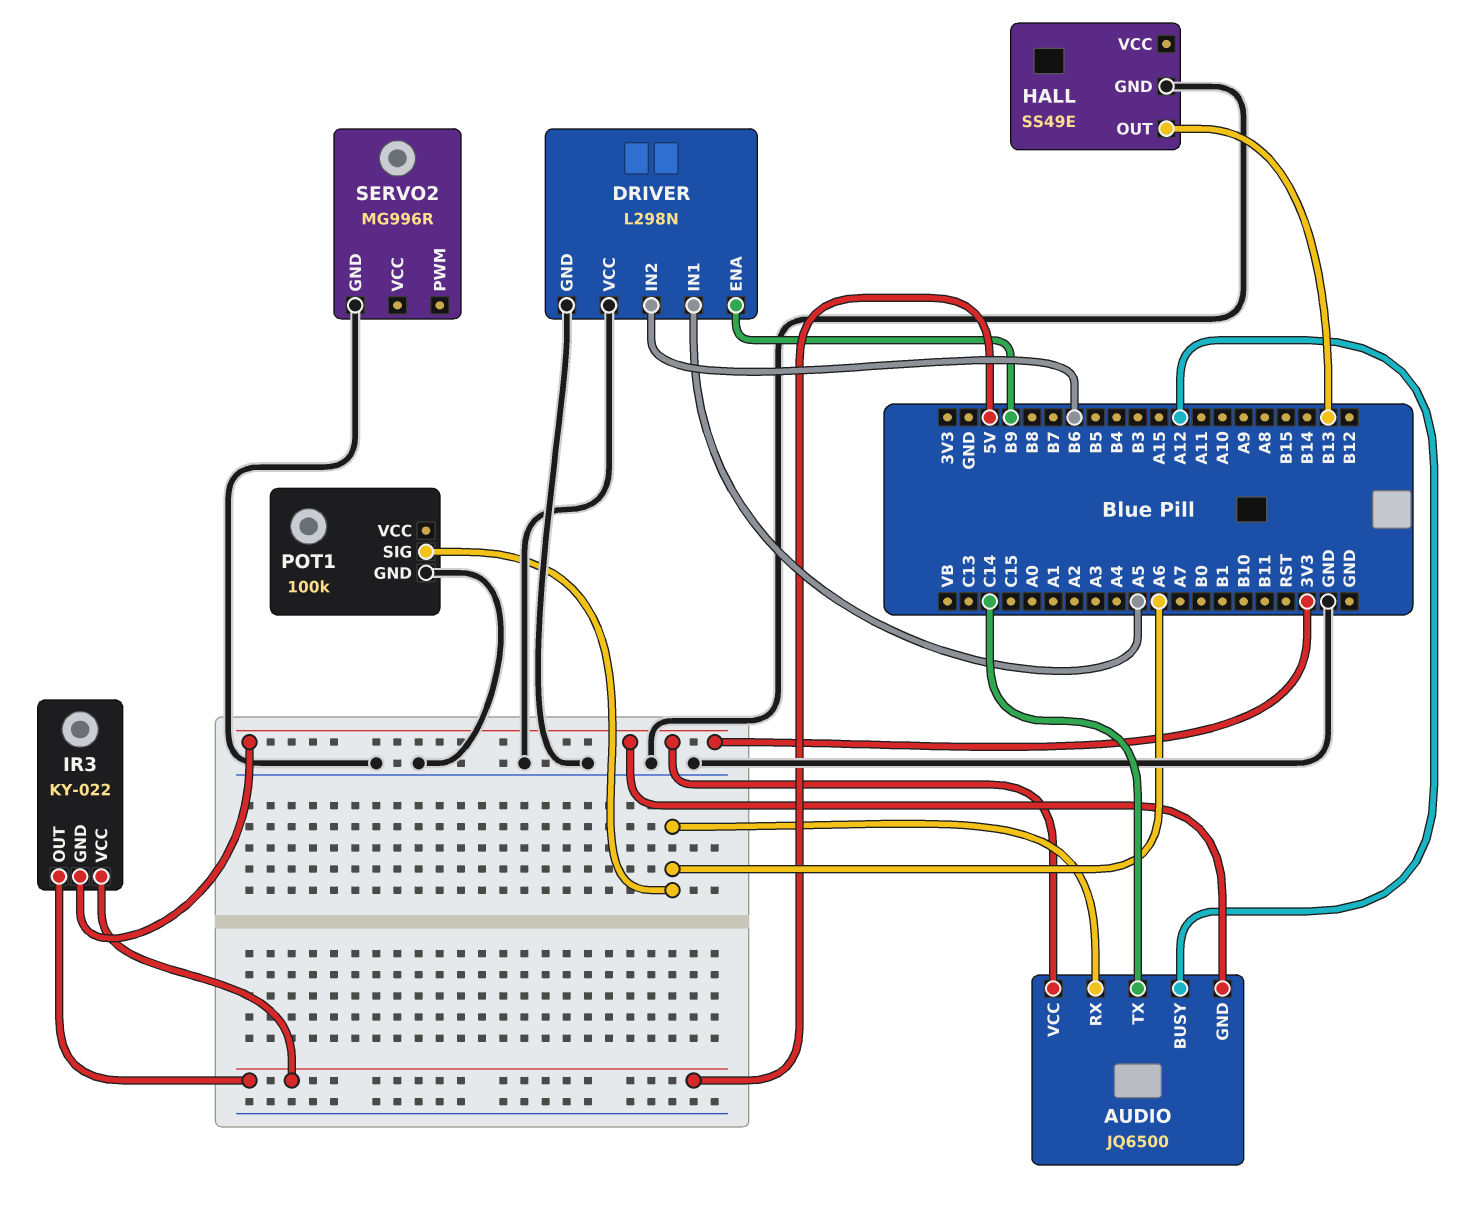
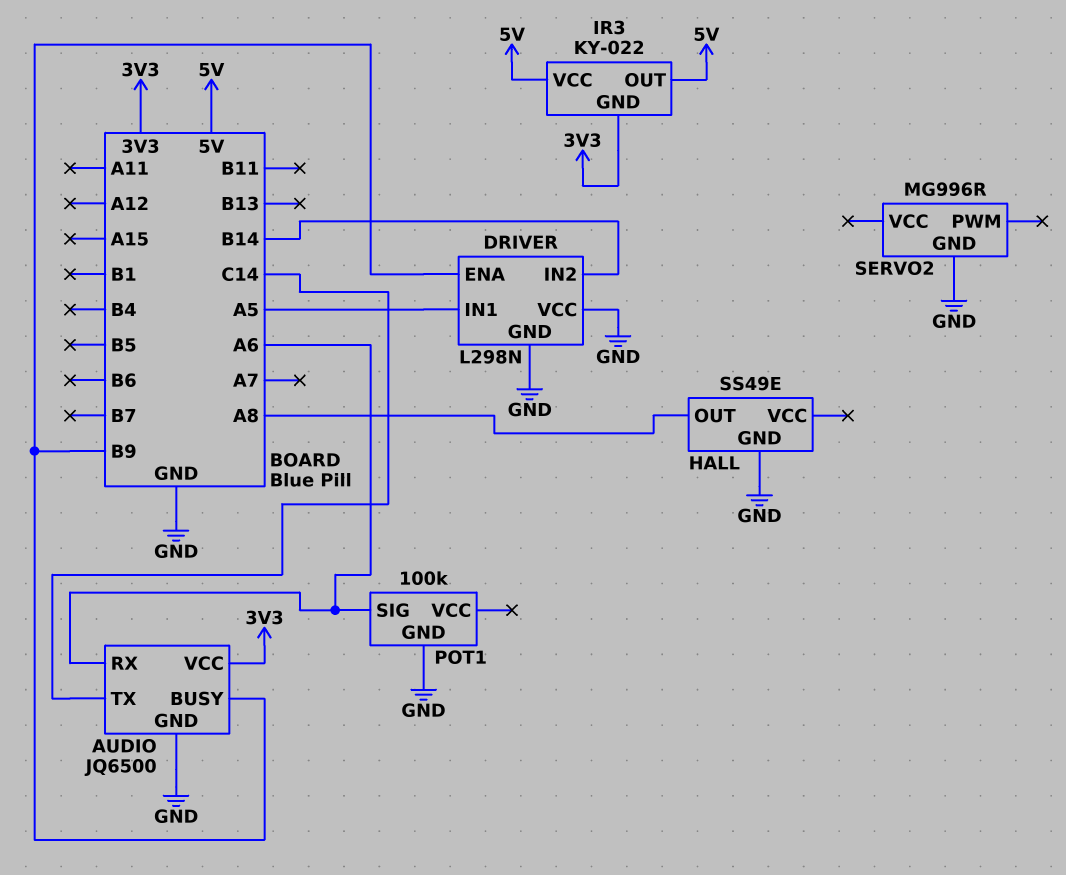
AUDIO pin BUSY: A12 -> B9
AUDIO pin GND: 3V3 -> GND
DRIVER pin IN2: B6 -> B14
HALL pin OUT: B13 -> A8

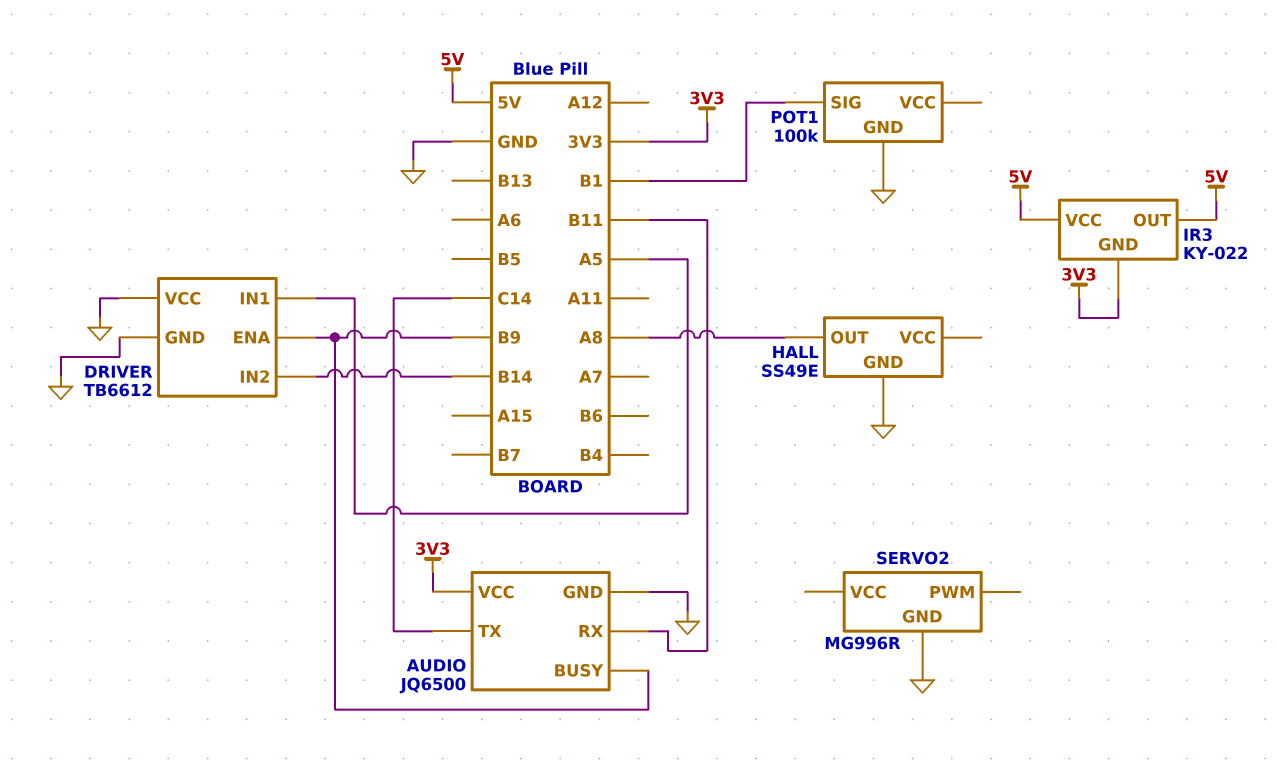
AUDIO pin RX: A6 -> B11
DRIVER: L298N -> TB6612
POT1 pin SIG: A6 -> B1

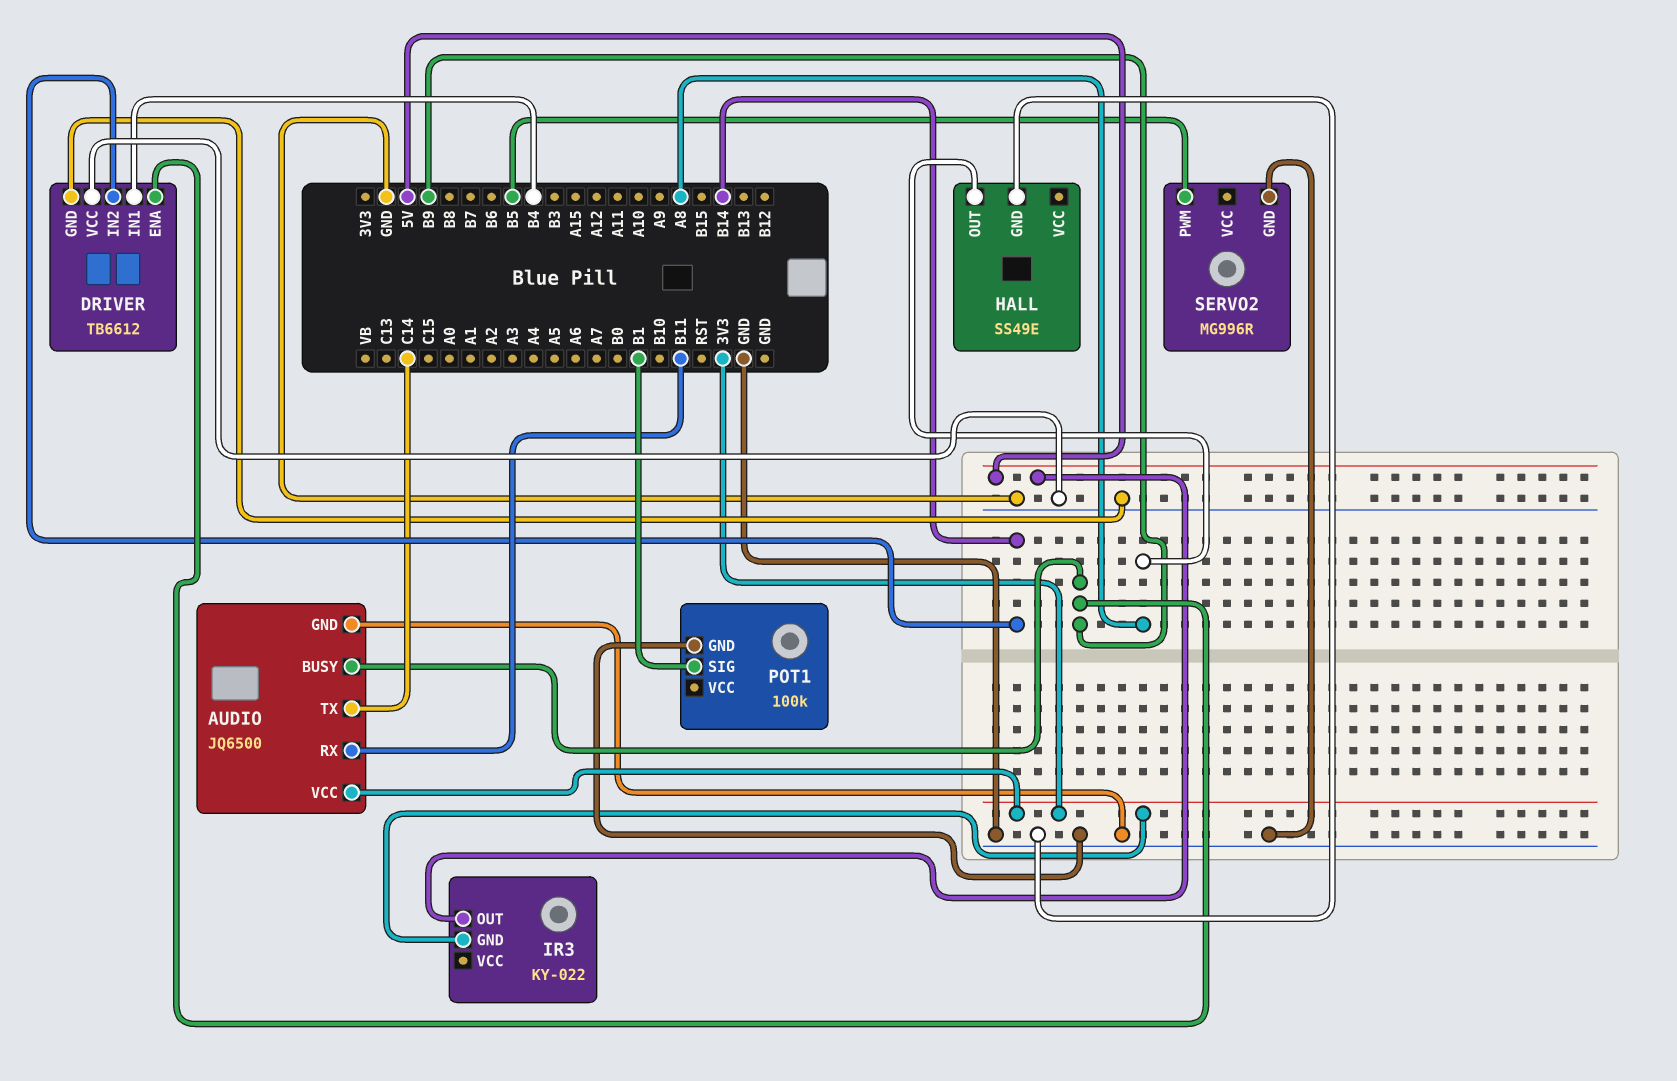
DRIVER pin IN1: A5 -> B4
IR3 pin VCC: 5V -> none
SERVO2 pin PWM: none -> B5

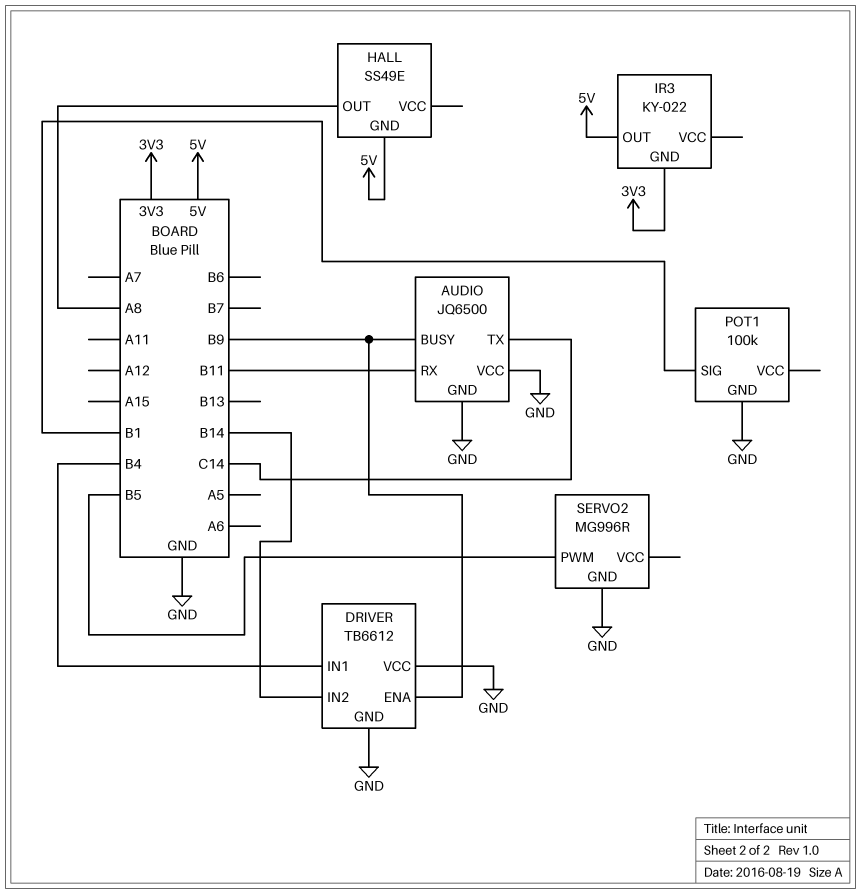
AUDIO pin VCC: 3V3 -> GND
HALL pin GND: GND -> 5V

